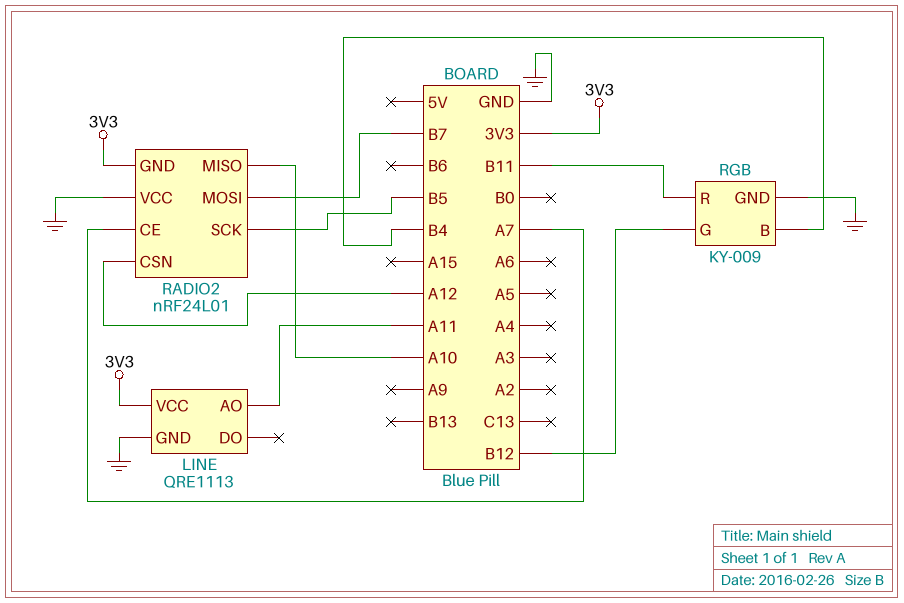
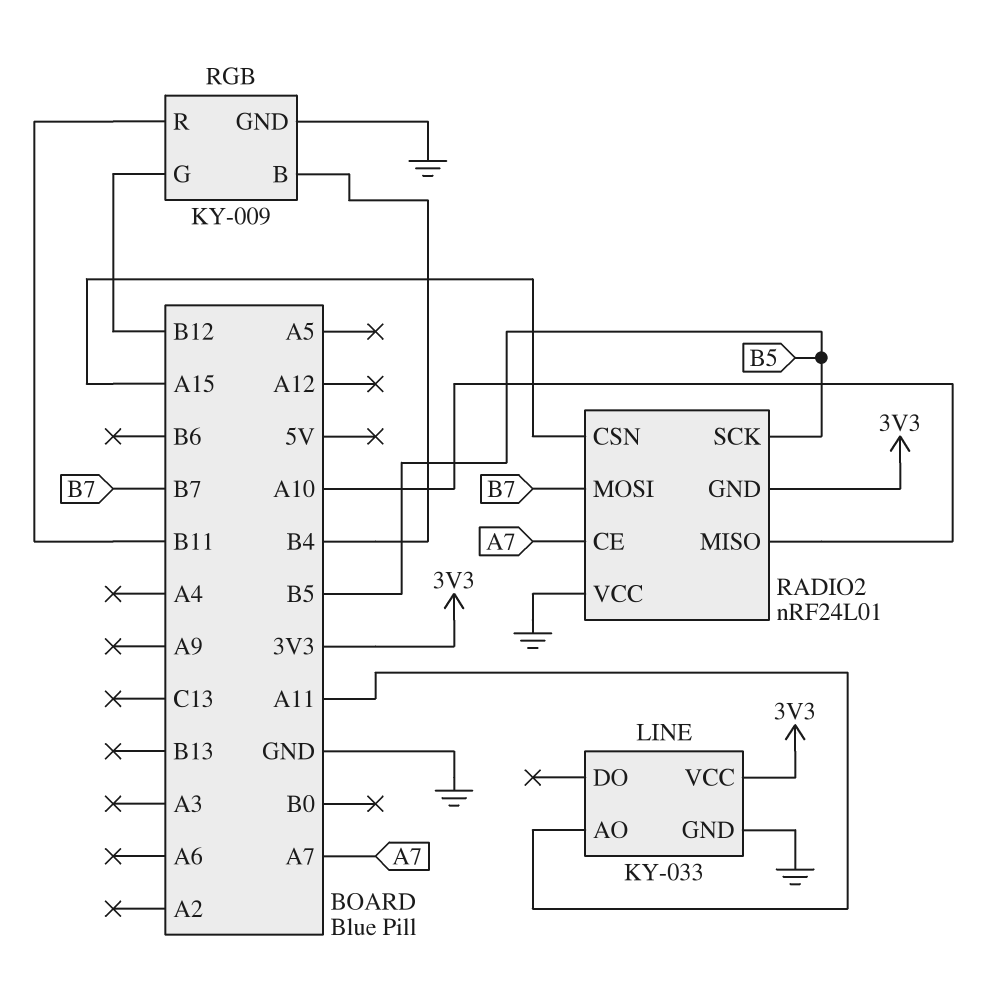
LINE: QRE1113 -> KY-033
RADIO2 pin CSN: A12 -> A15

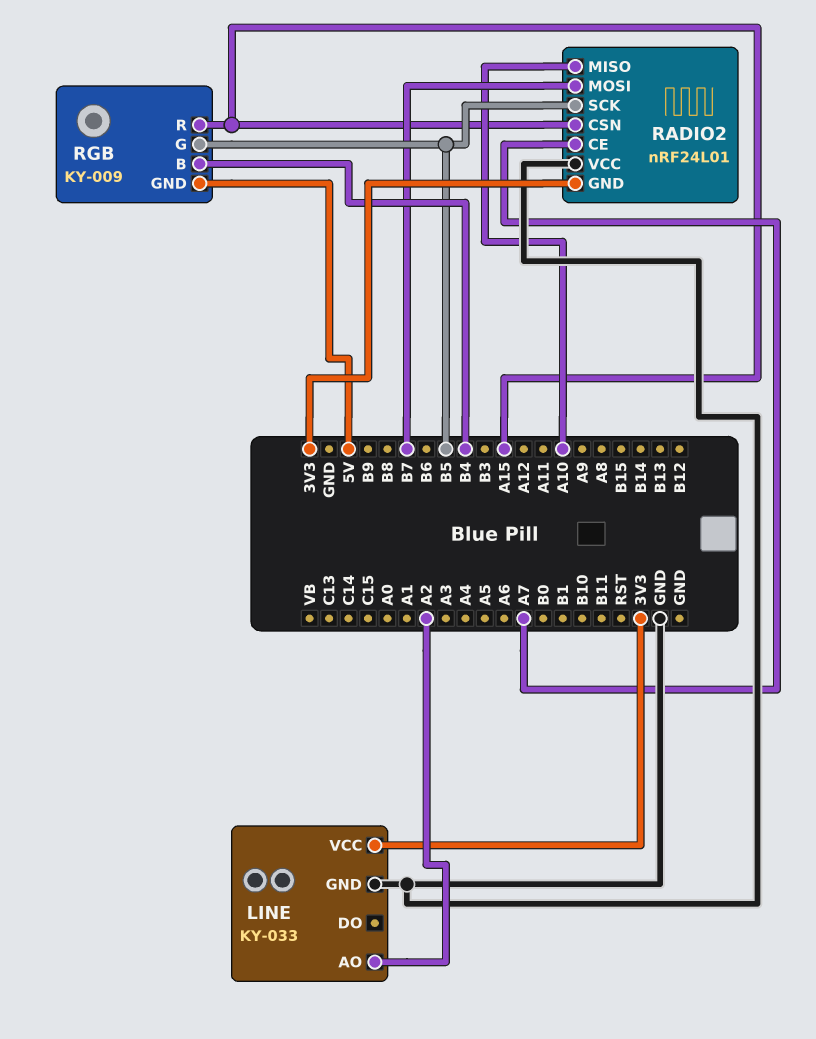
LINE pin AO: A11 -> A2
RGB pin G: B12 -> B5
RGB pin GND: GND -> 5V
RGB pin R: B11 -> A15

